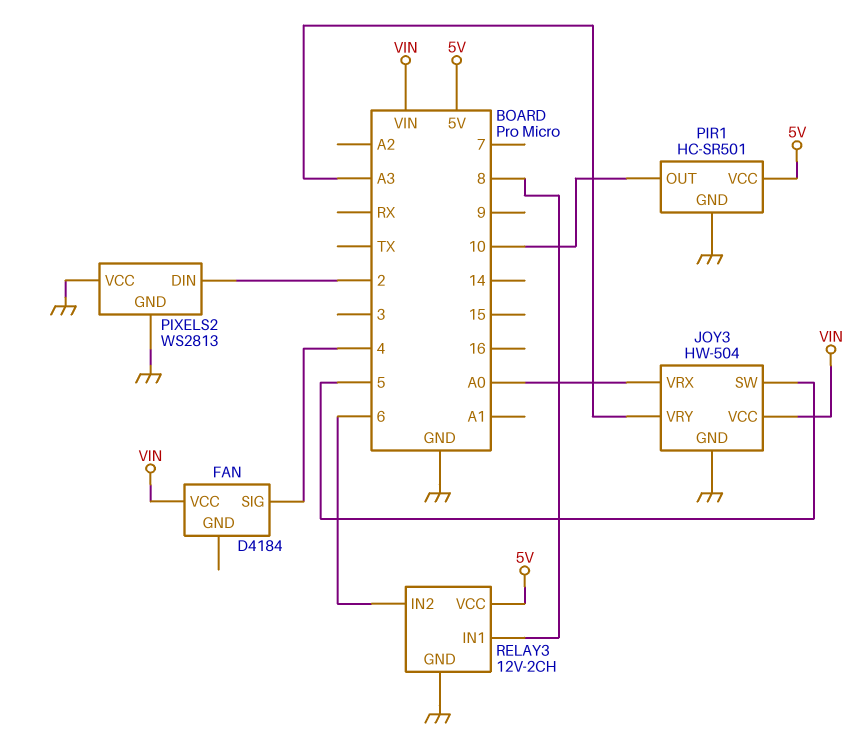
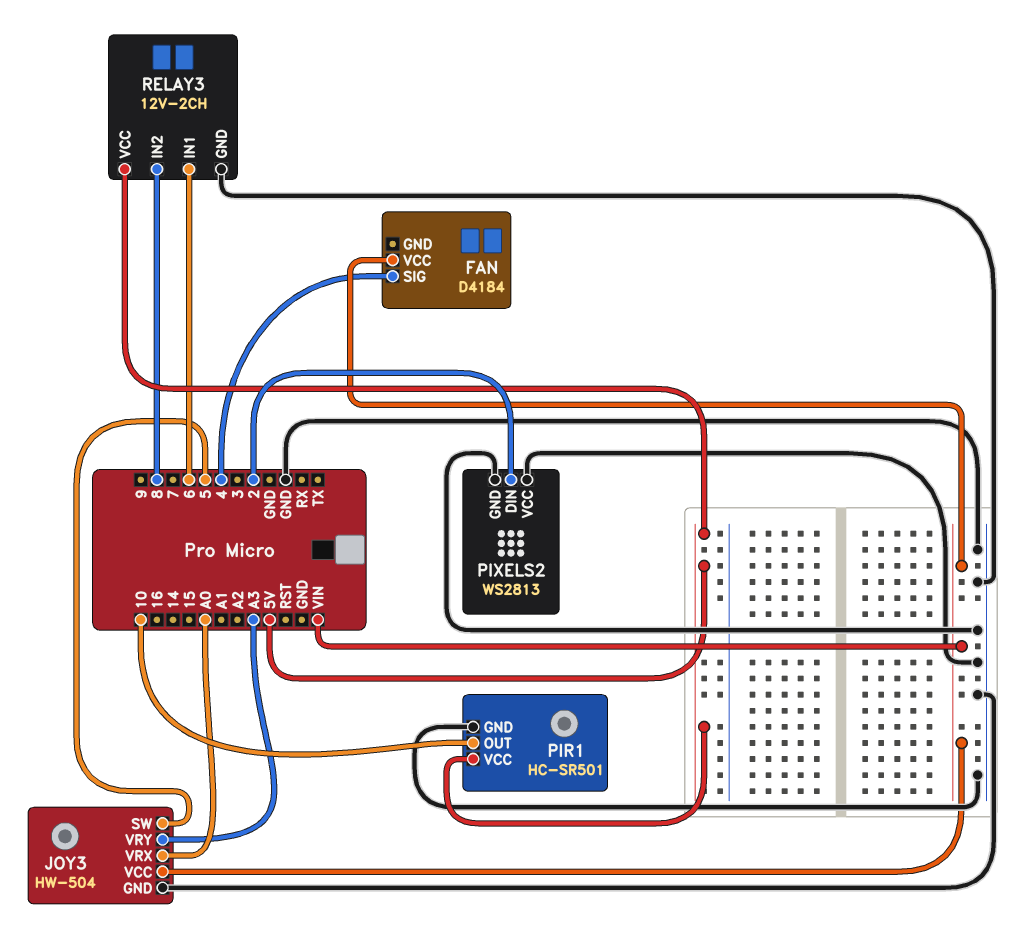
RELAY3 pin IN1: 8 -> 6
RELAY3 pin IN2: 6 -> 8

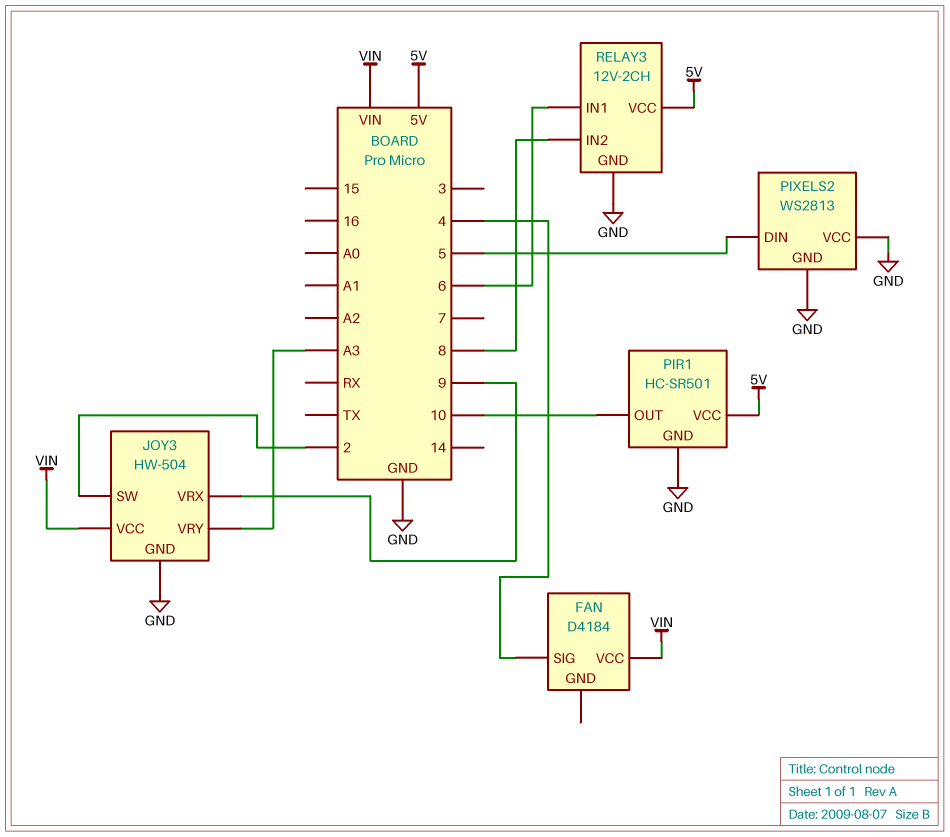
JOY3 pin SW: 5 -> 2
JOY3 pin VRX: A0 -> 9
PIXELS2 pin DIN: 2 -> 5

